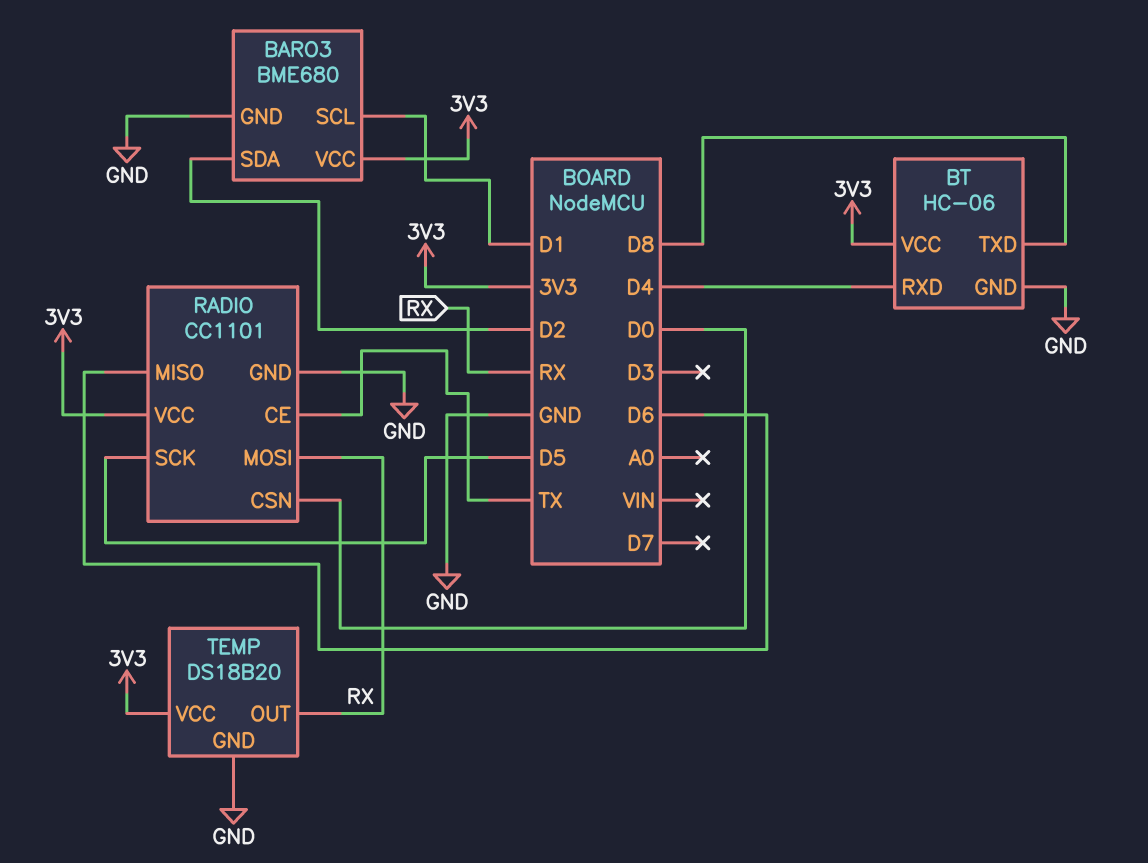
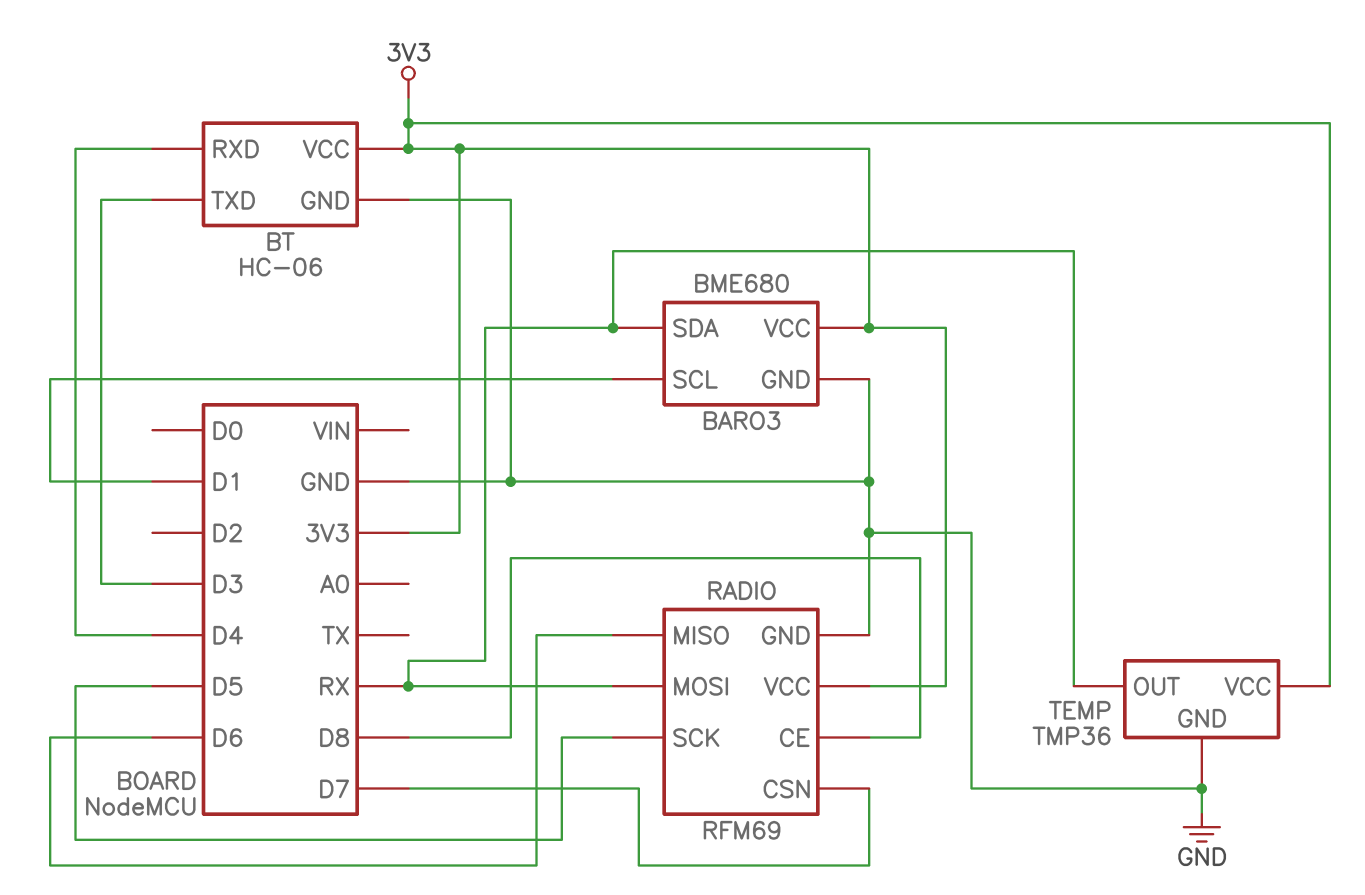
BARO3 pin SDA: D2 -> RX
BT pin TXD: D8 -> D3
RADIO: CC1101 -> RFM69
RADIO pin CE: TX -> D8
RADIO pin CSN: D0 -> D7
TEMP: DS18B20 -> TMP36

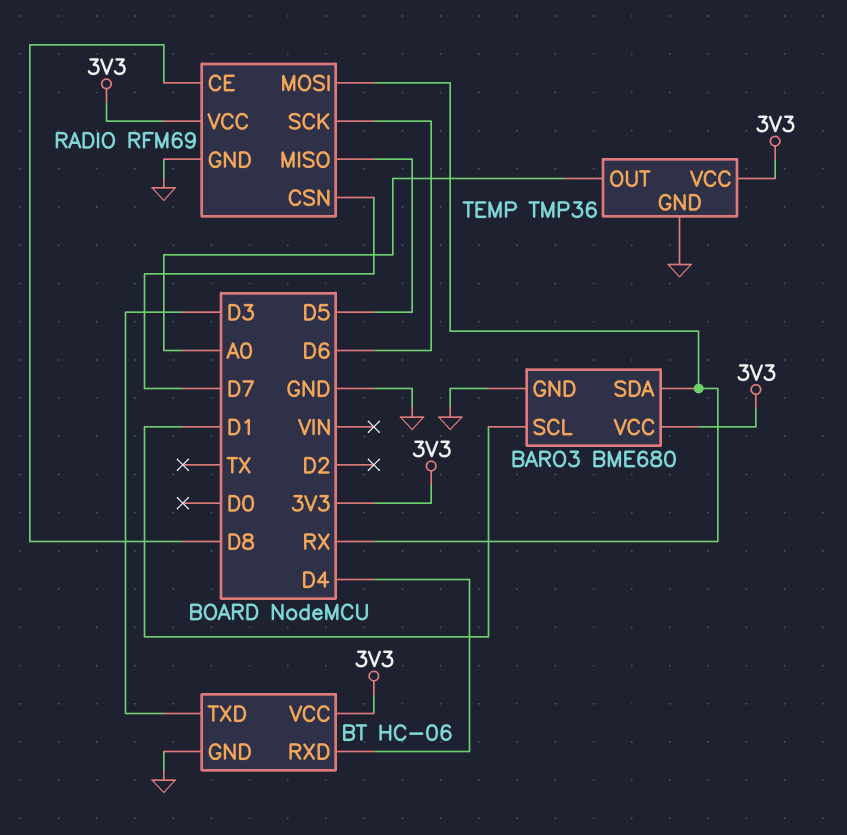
RADIO pin MISO: D6 -> D5
RADIO pin SCK: D5 -> D6
TEMP pin OUT: RX -> A0

